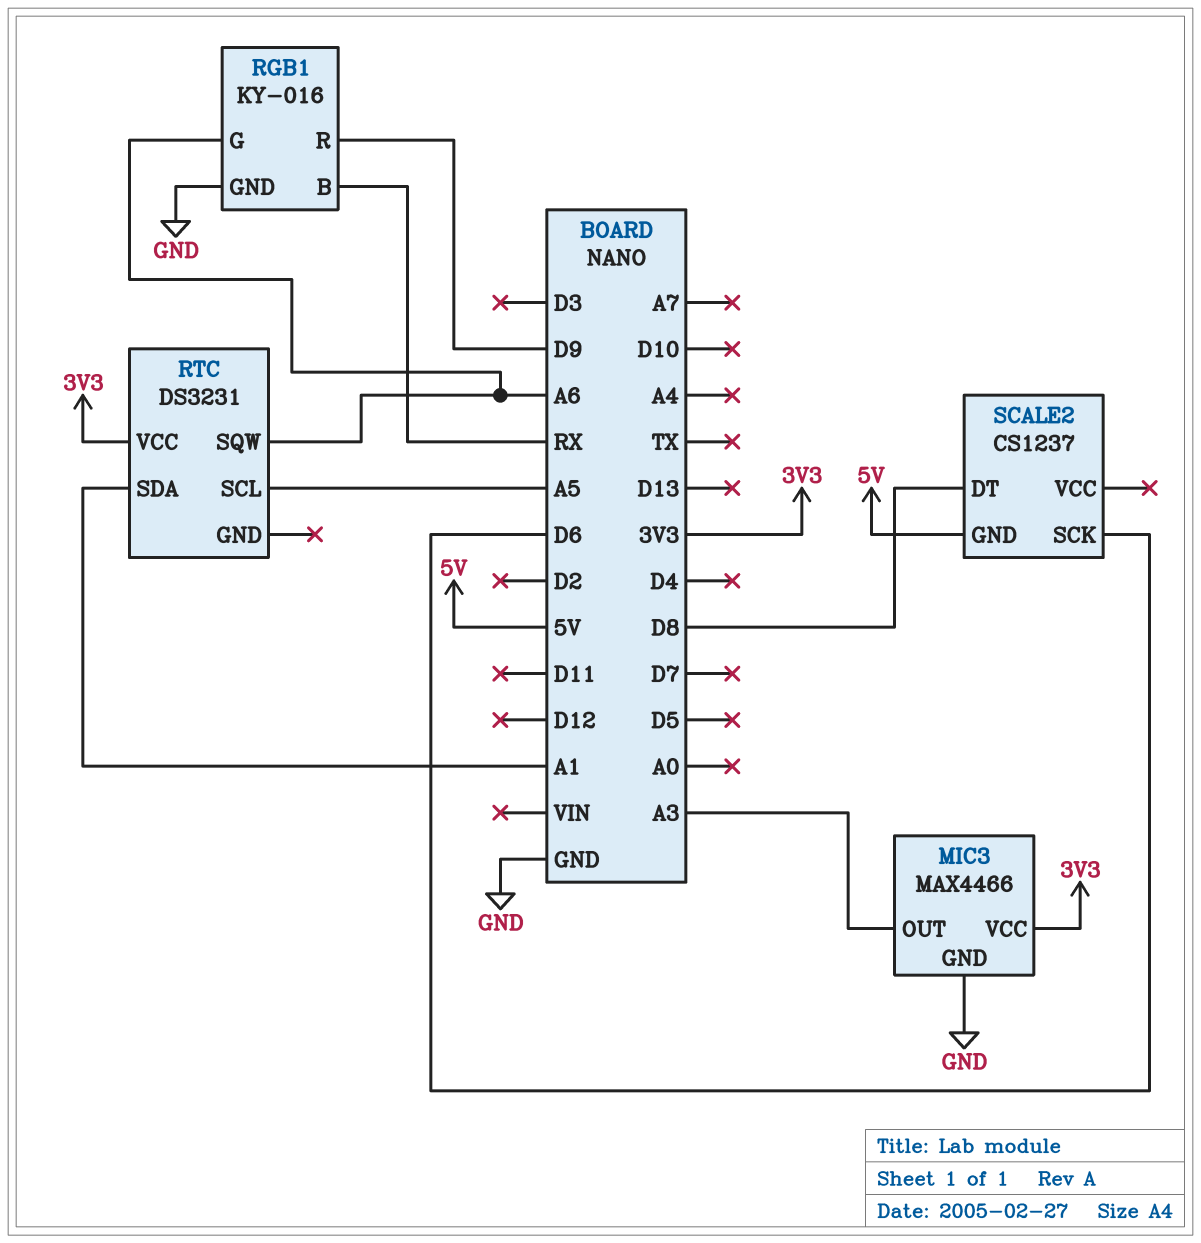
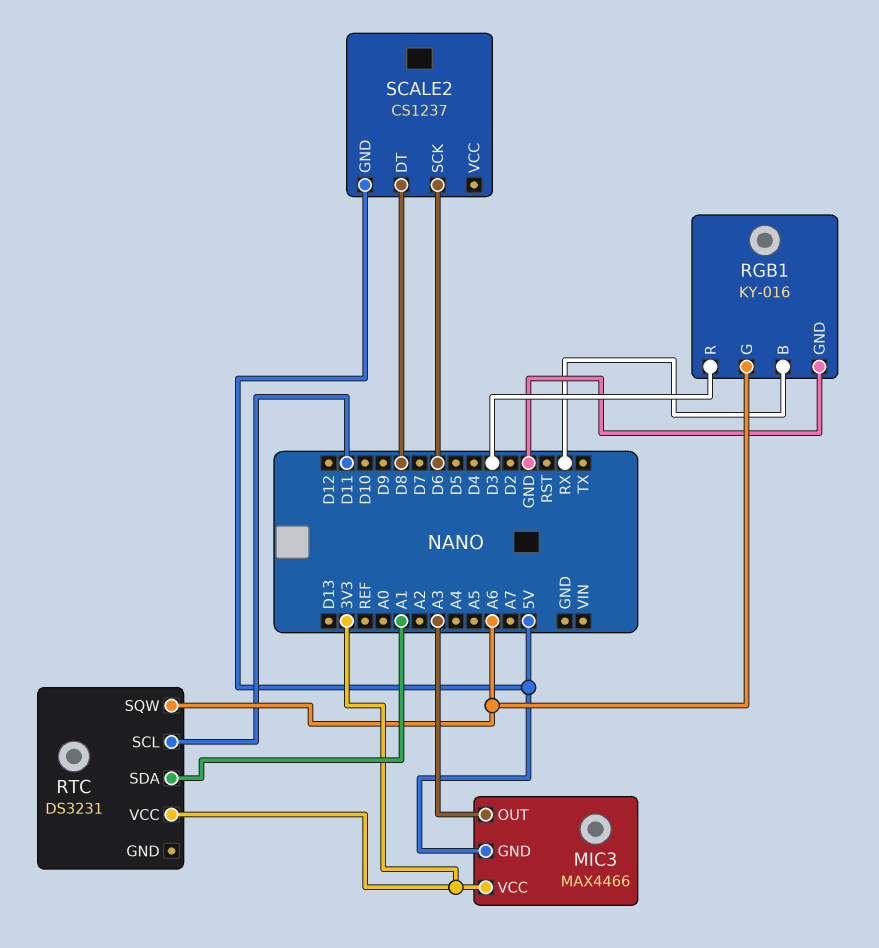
MIC3 pin GND: GND -> 5V
RGB1 pin R: D9 -> D3
RTC pin SCL: A5 -> D11

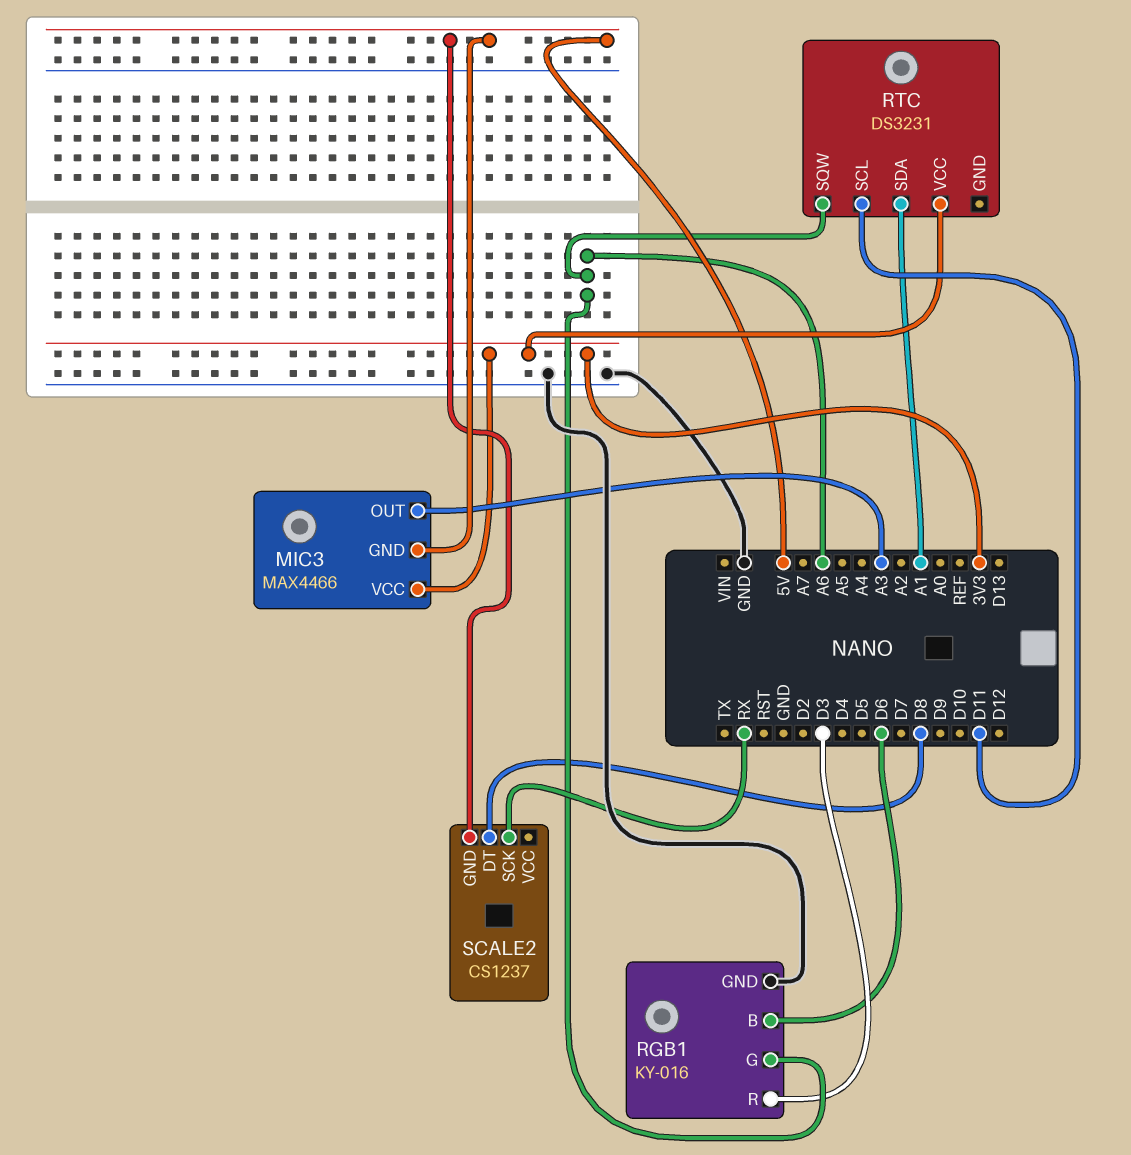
RGB1 pin B: RX -> D6
SCALE2 pin SCK: D6 -> RX

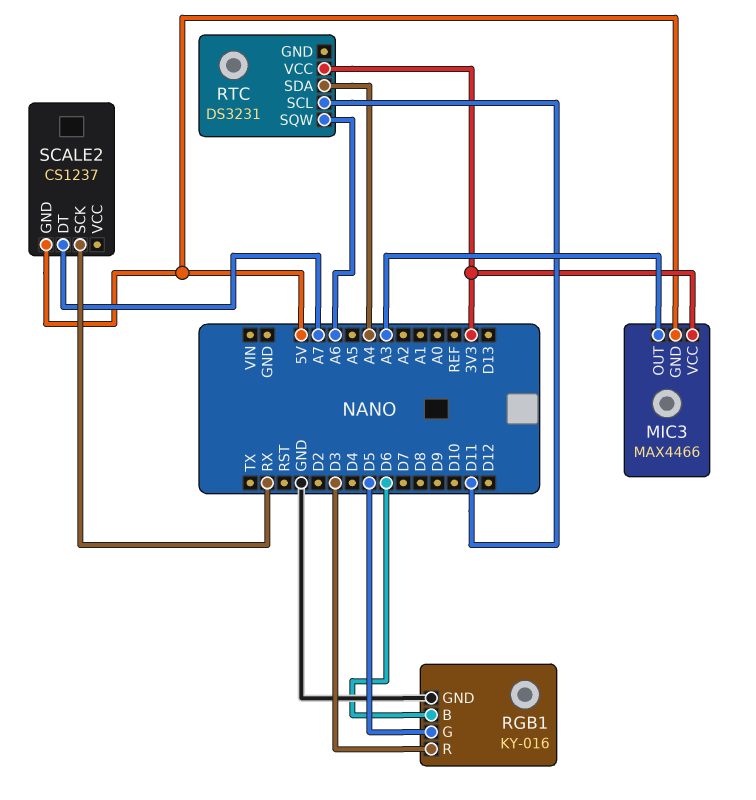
RGB1 pin G: A6 -> D5
RTC pin SDA: A1 -> A4
SCALE2 pin DT: D8 -> A7

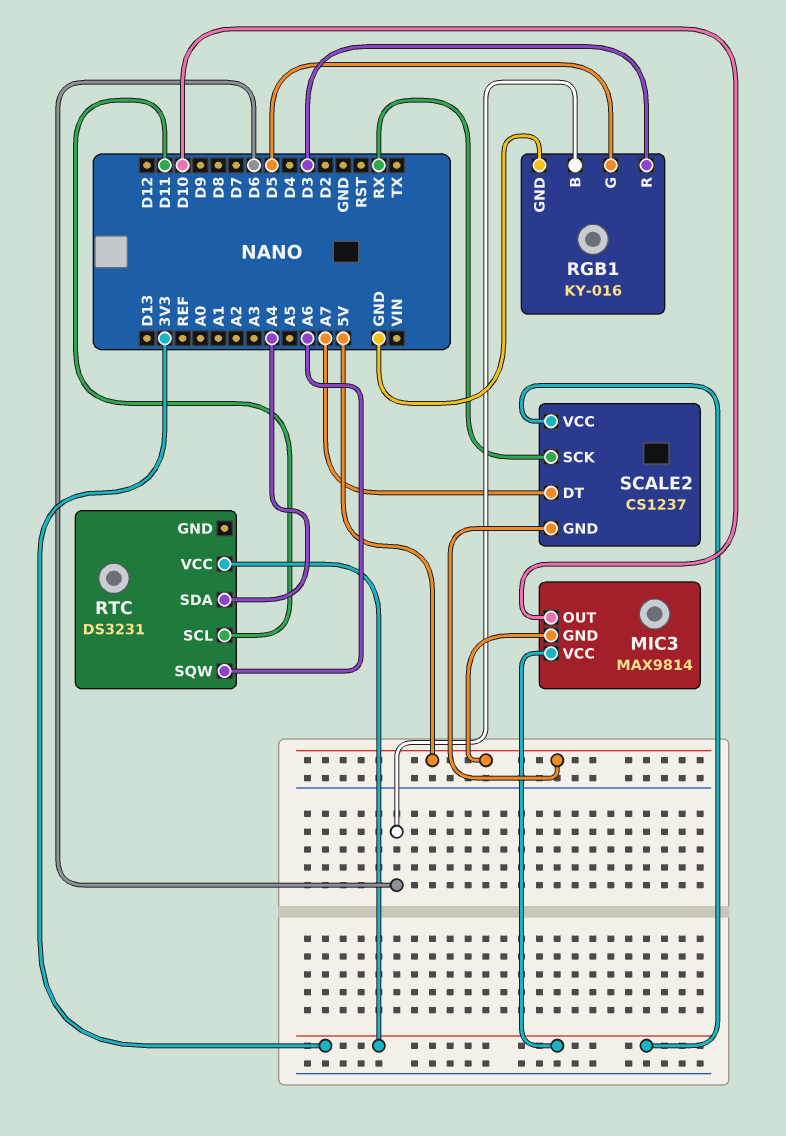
MIC3: MAX4466 -> MAX9814
MIC3 pin OUT: A3 -> D10
SCALE2 pin VCC: none -> 3V3

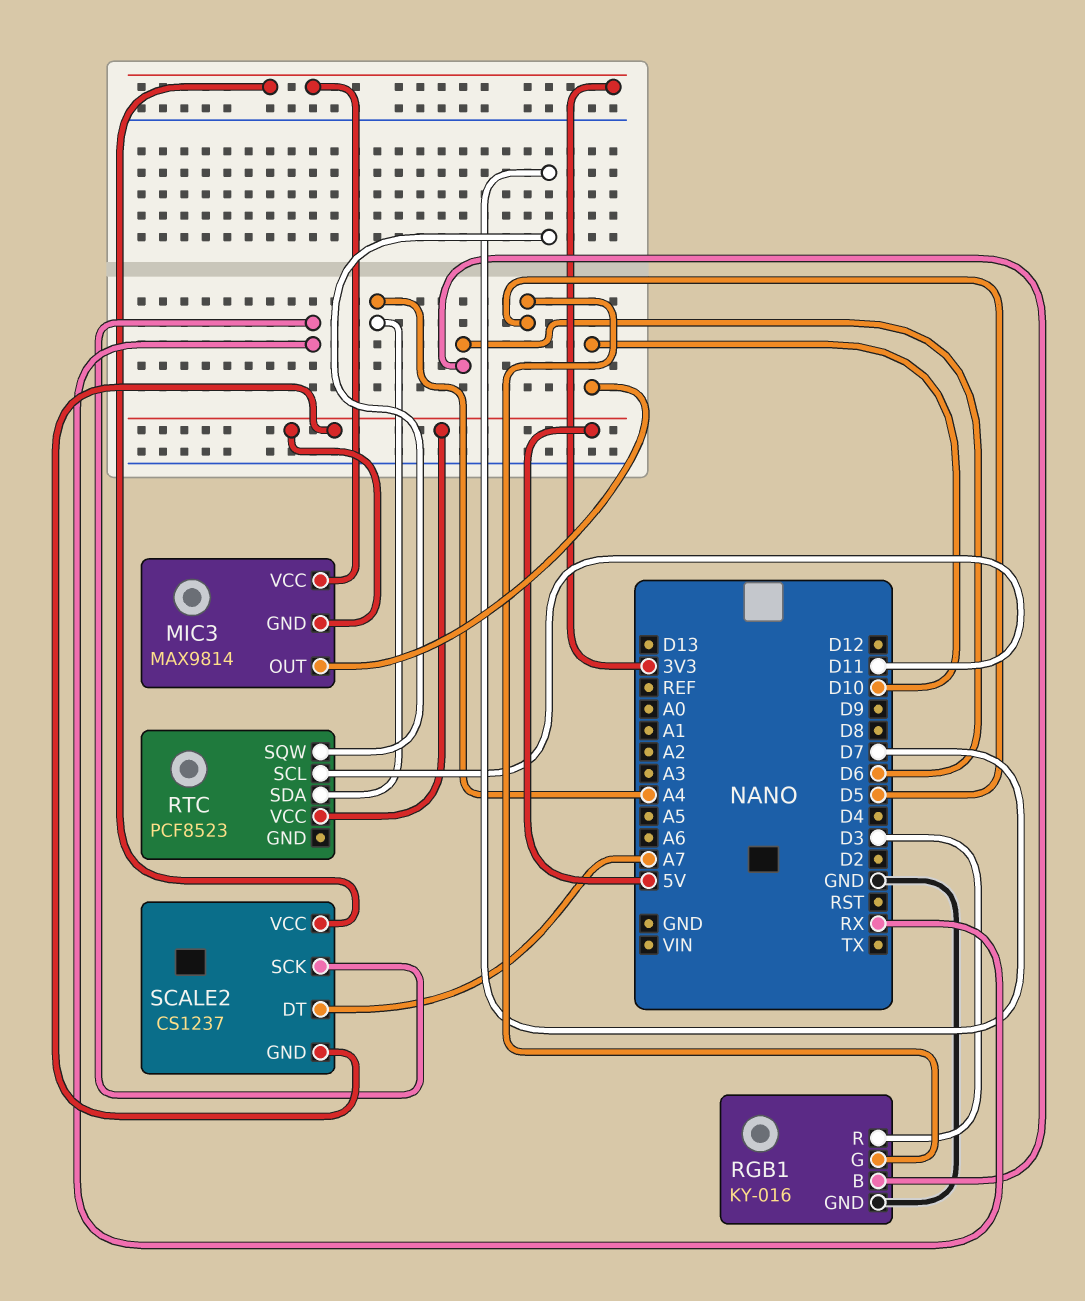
RTC: DS3231 -> PCF8523
RTC pin SQW: A6 -> D7
RTC pin VCC: 3V3 -> 5V

